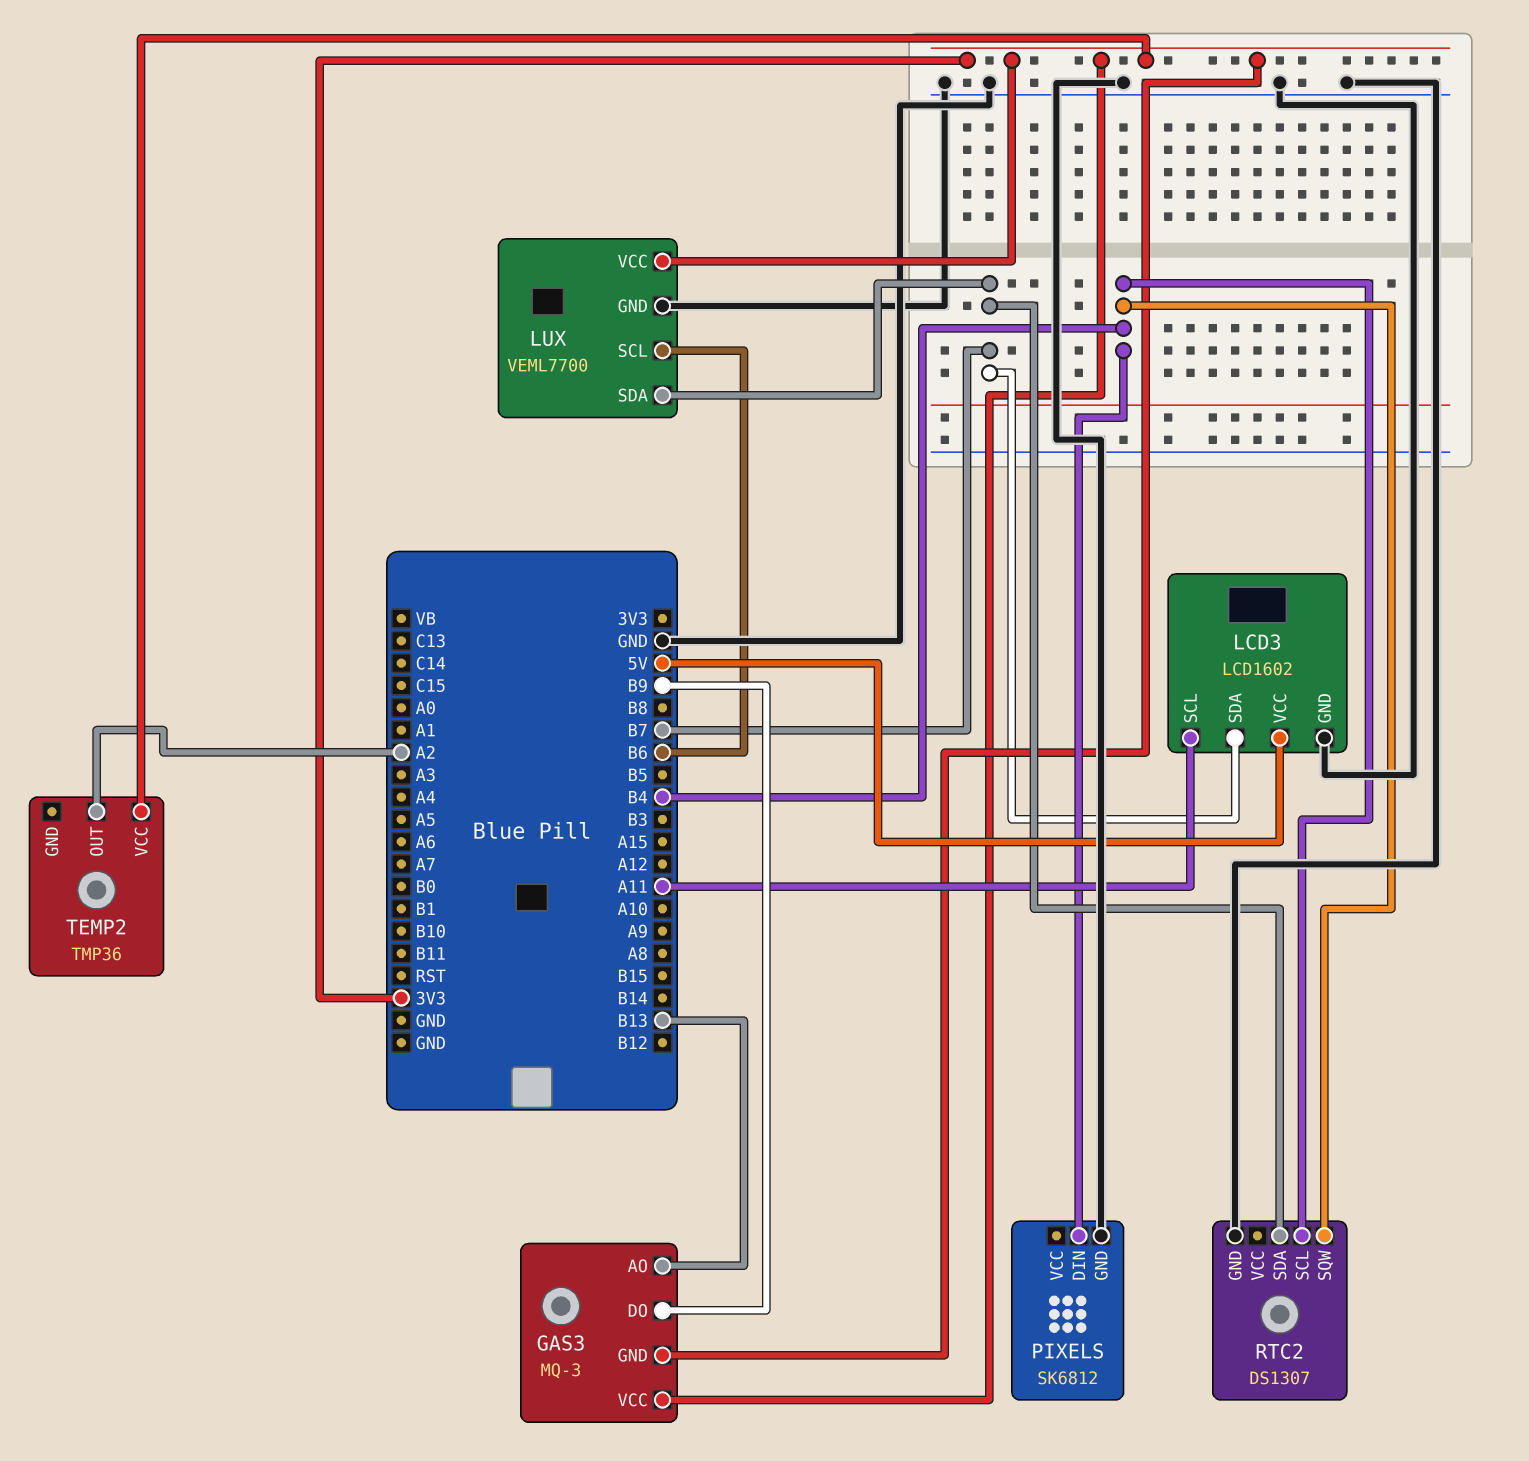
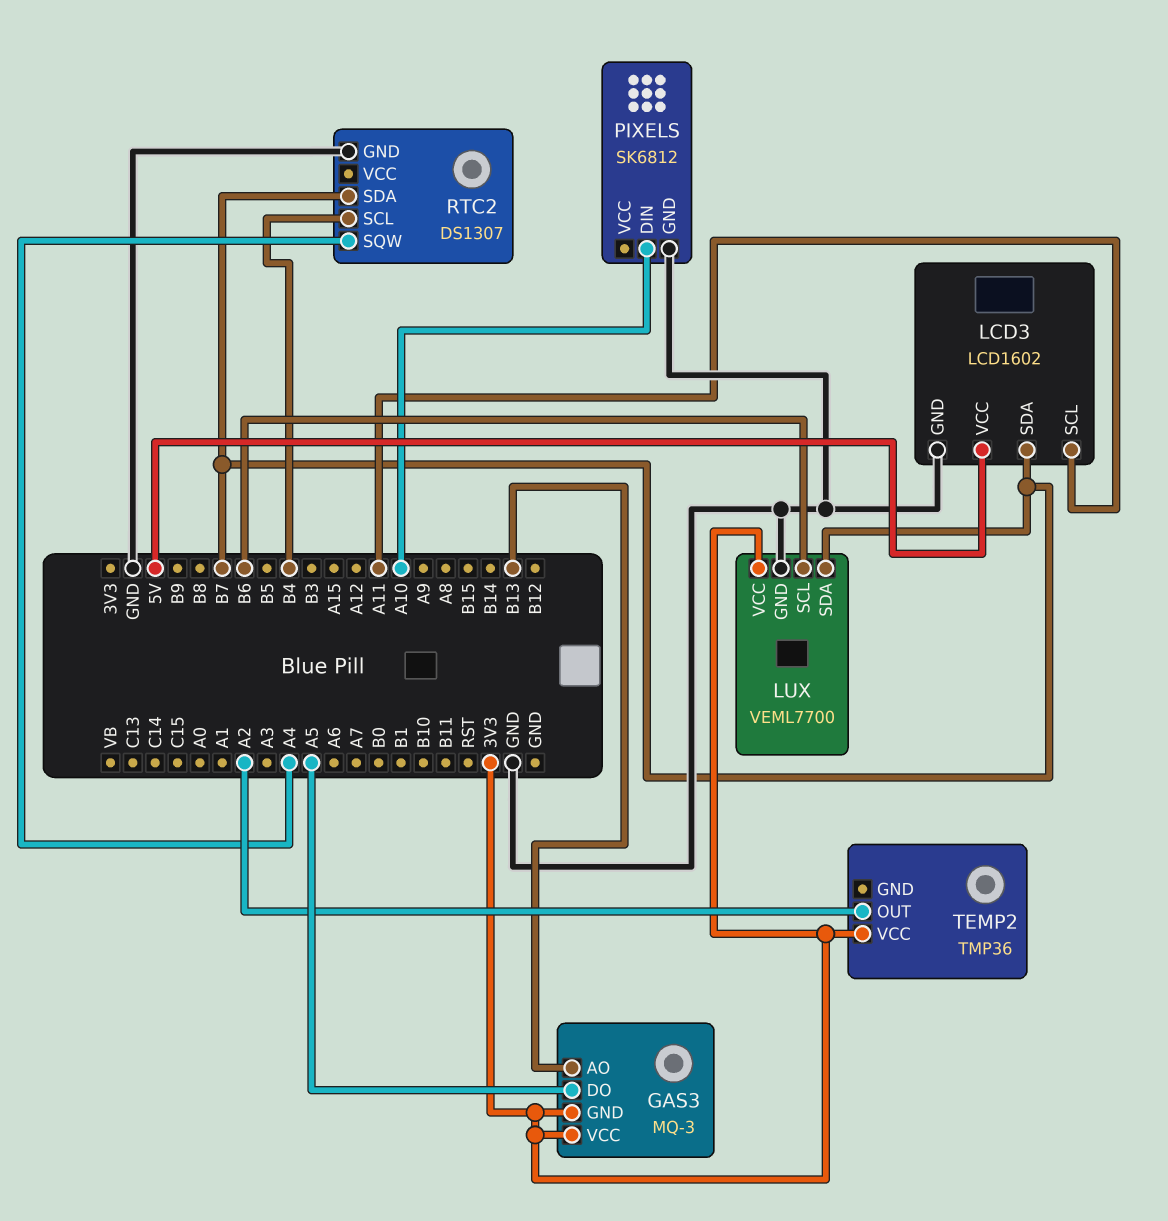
GAS3 pin DO: B9 -> A5
PIXELS pin DIN: B4 -> A10
RTC2 pin SQW: B4 -> A4

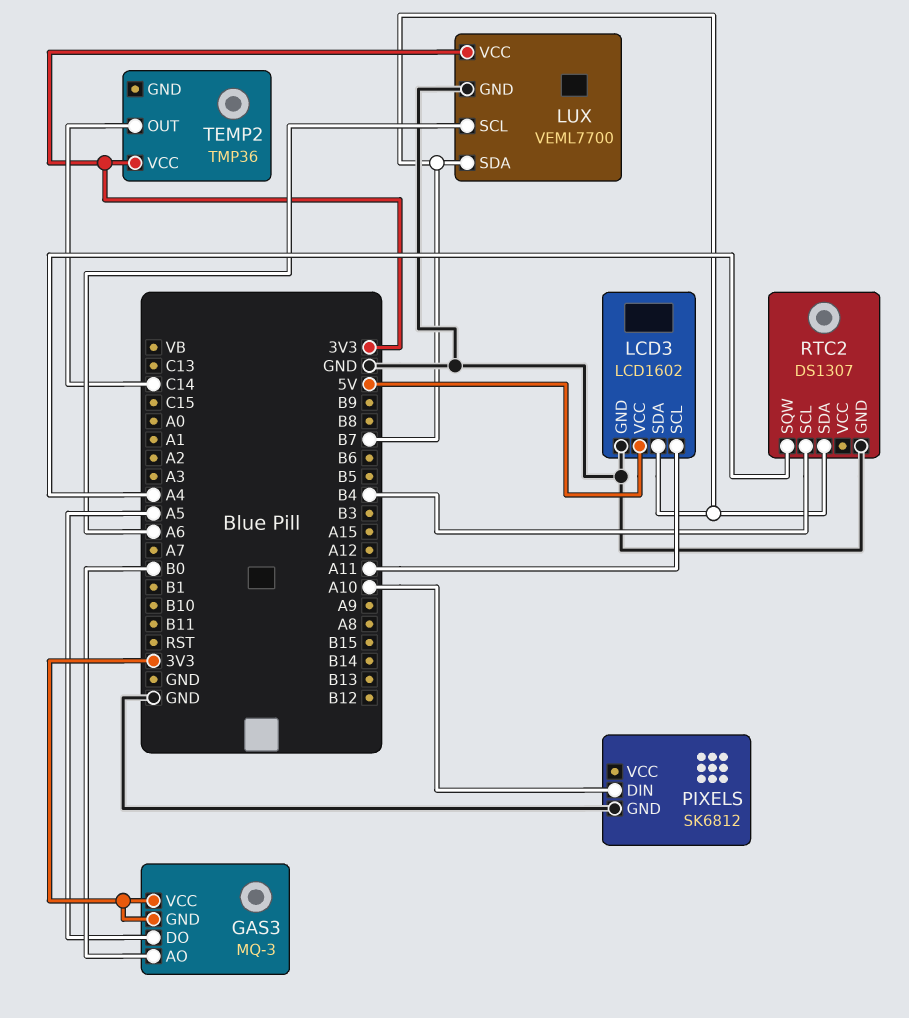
GAS3 pin AO: B13 -> B0
LUX pin SCL: B6 -> A6
TEMP2 pin OUT: A2 -> C14

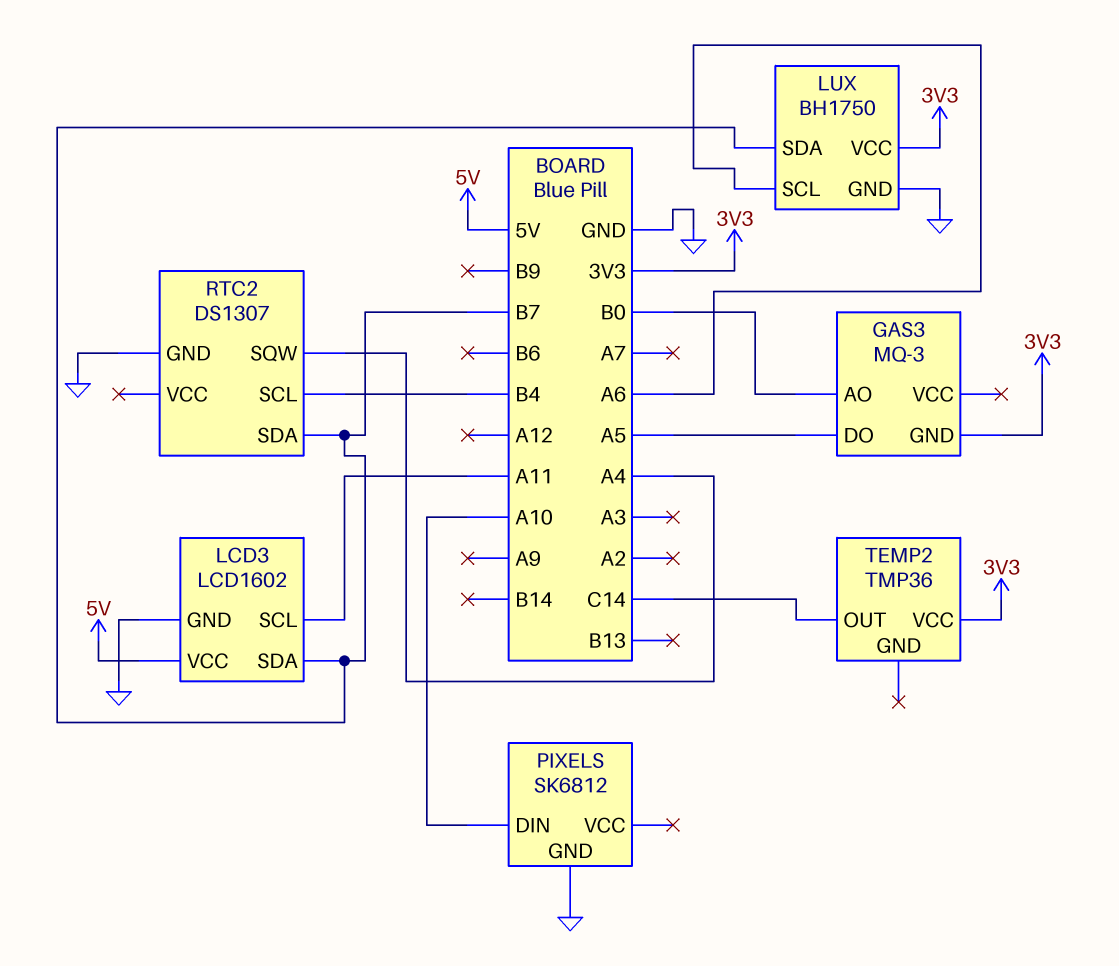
GAS3 pin VCC: 3V3 -> none
LUX: VEML7700 -> BH1750

